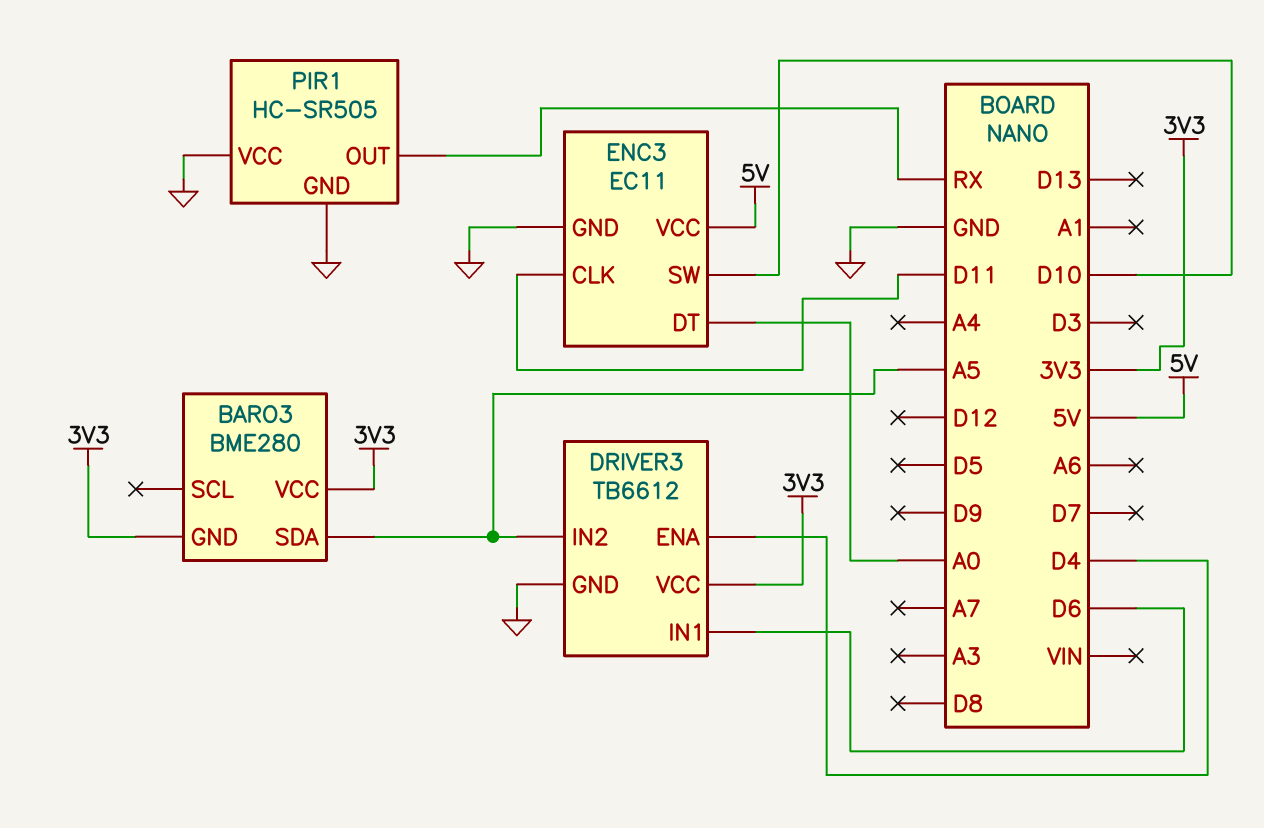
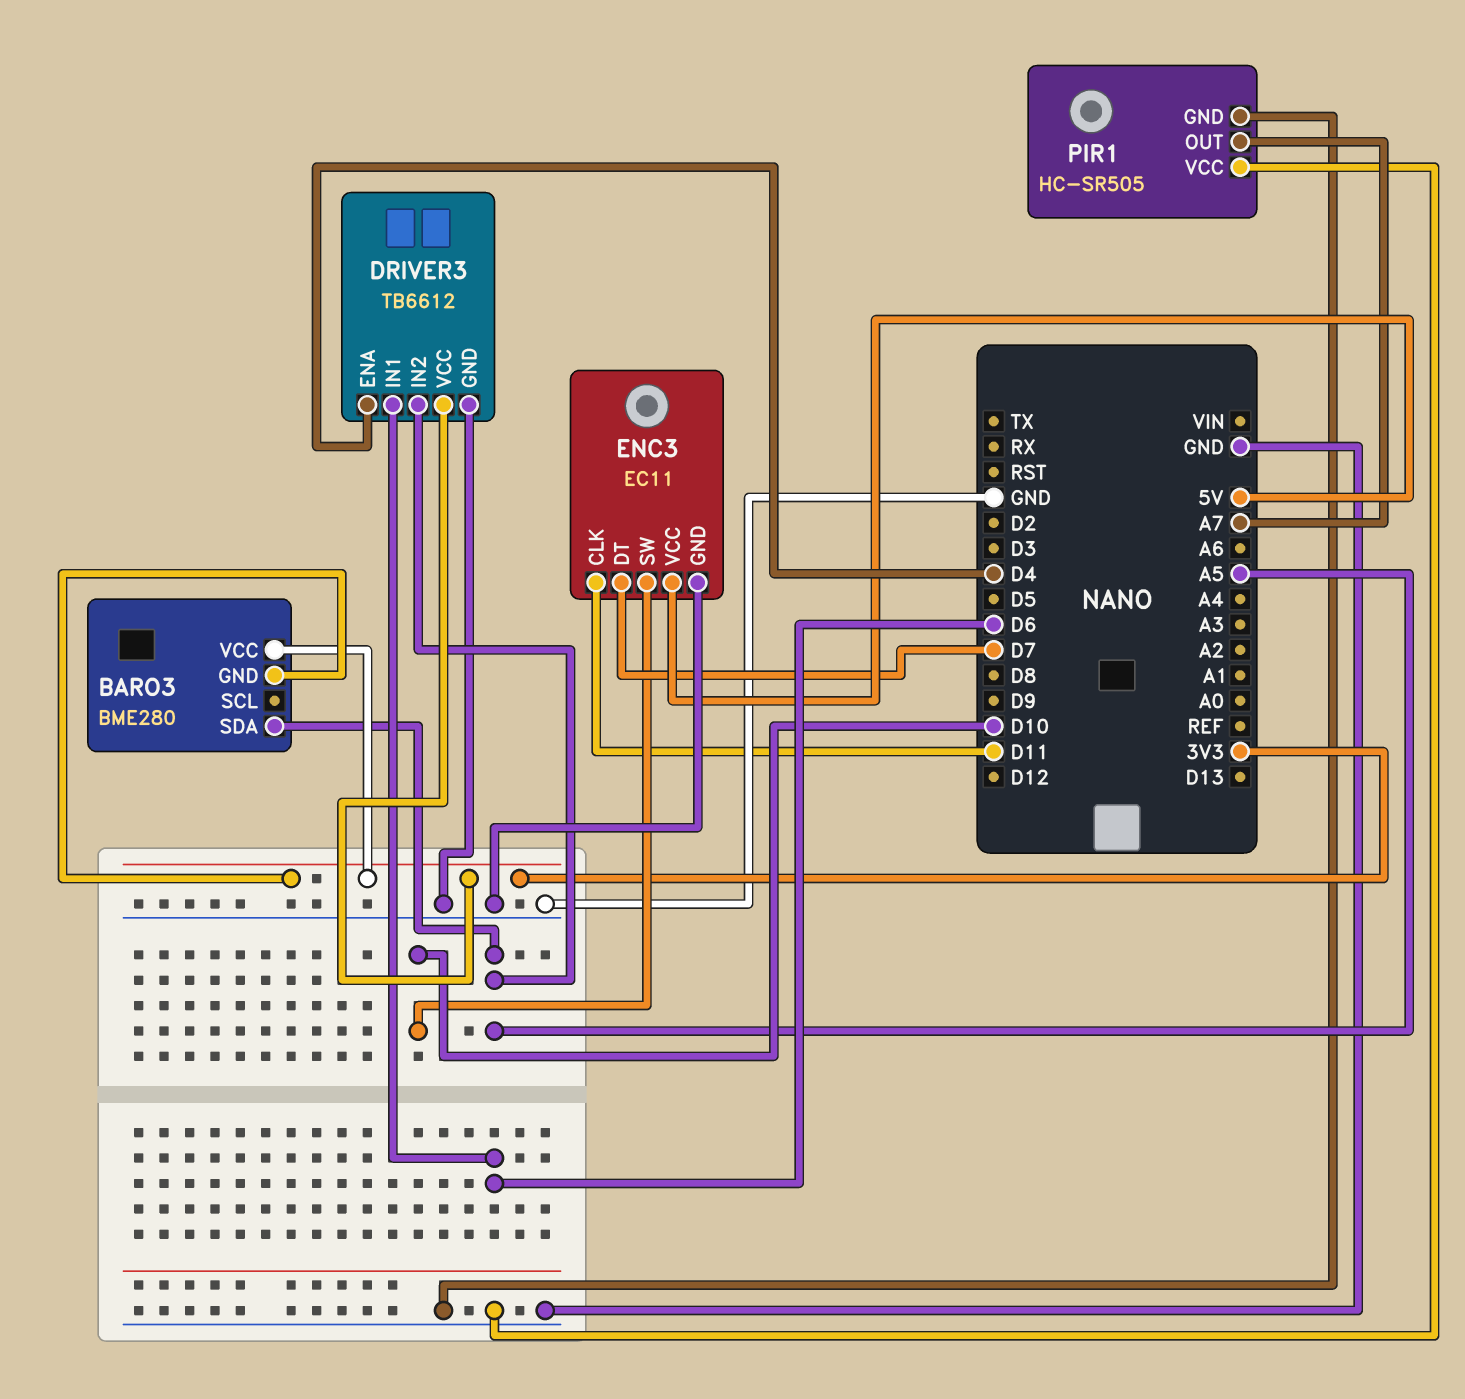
ENC3 pin DT: A0 -> D7
PIR1 pin OUT: RX -> A7

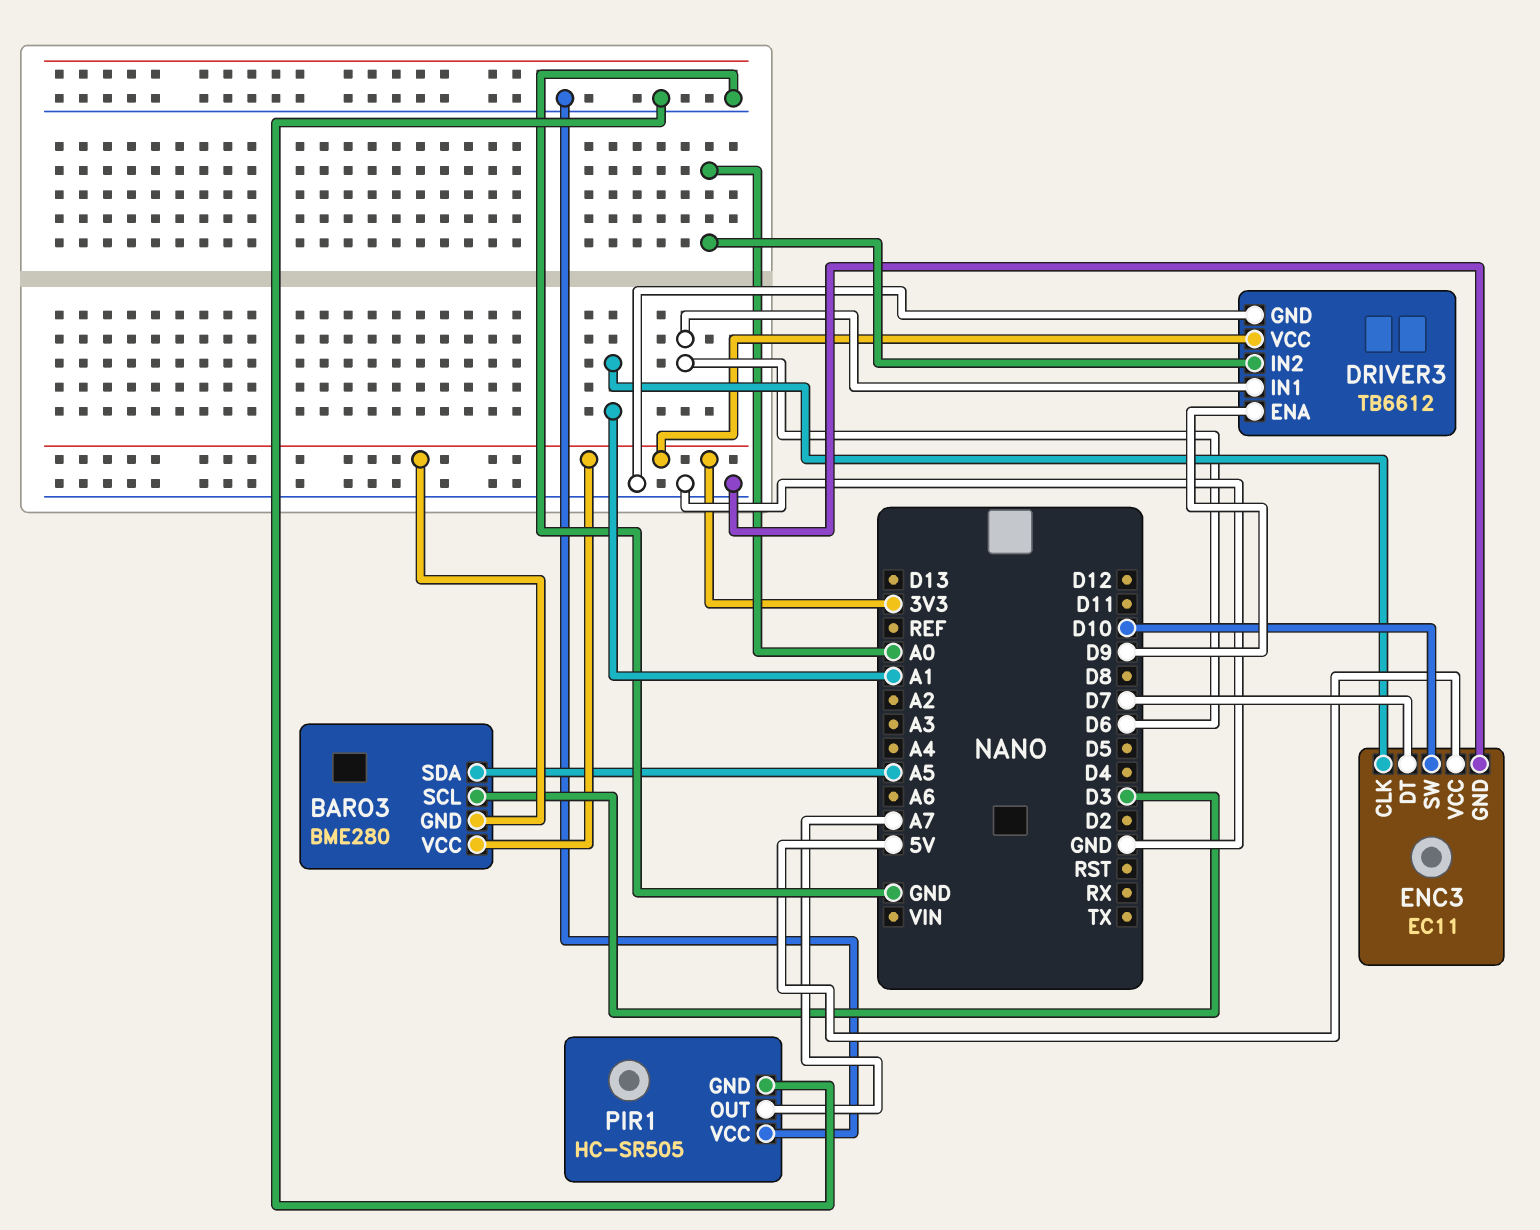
BARO3 pin SCL: none -> D3
DRIVER3 pin ENA: D4 -> D9
DRIVER3 pin IN2: A5 -> A0
ENC3 pin CLK: D11 -> A1

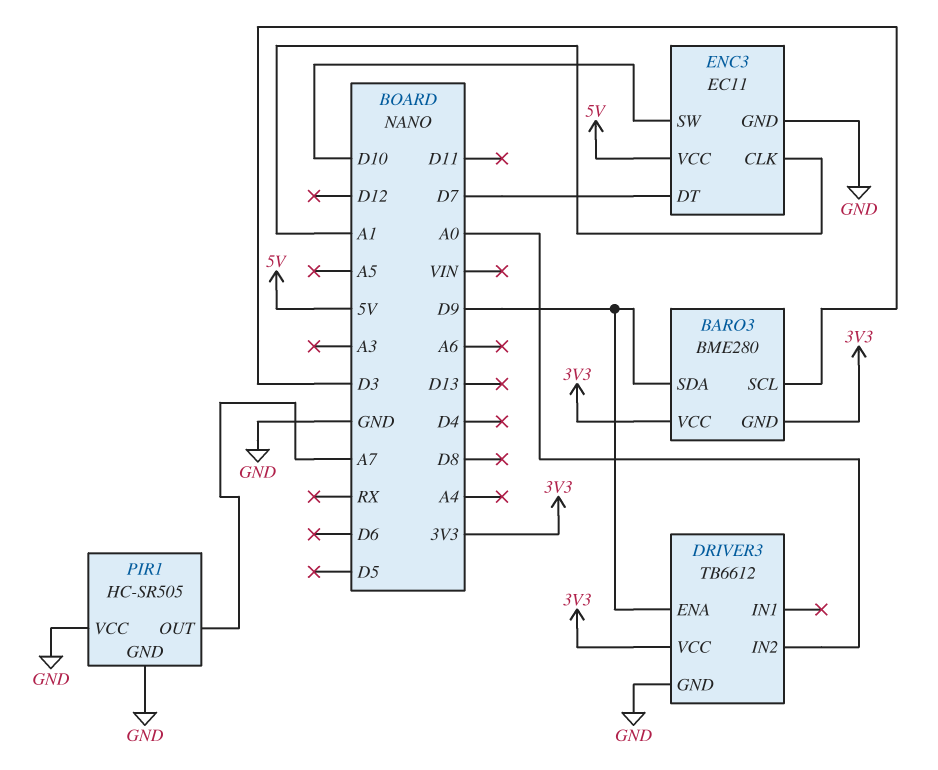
BARO3 pin SDA: A5 -> D9
DRIVER3 pin IN1: D6 -> none

